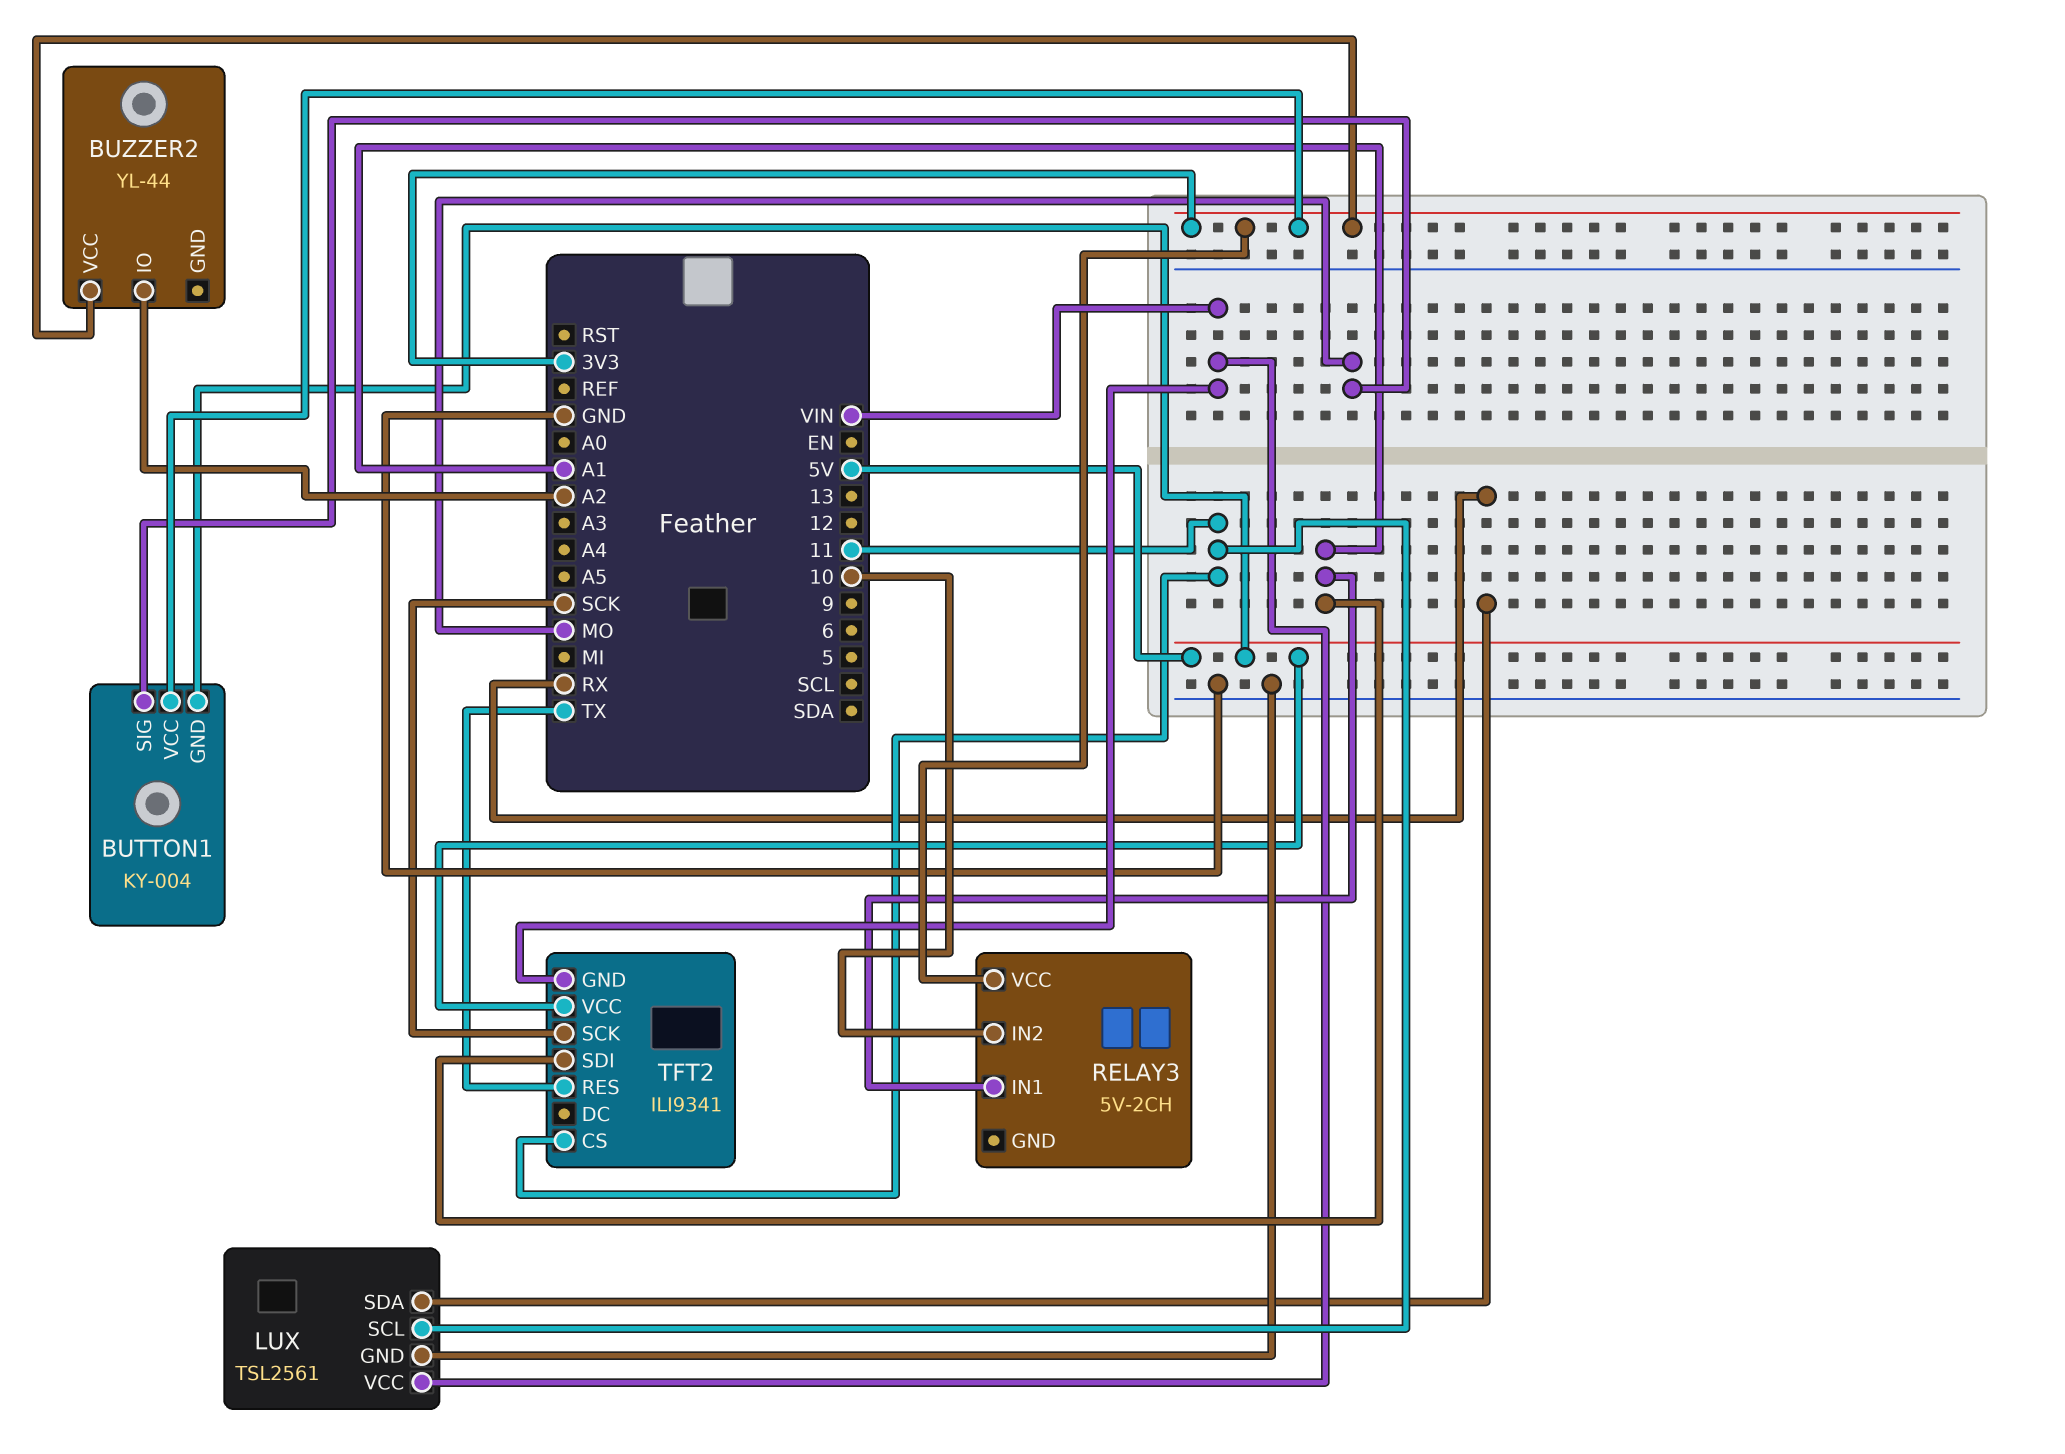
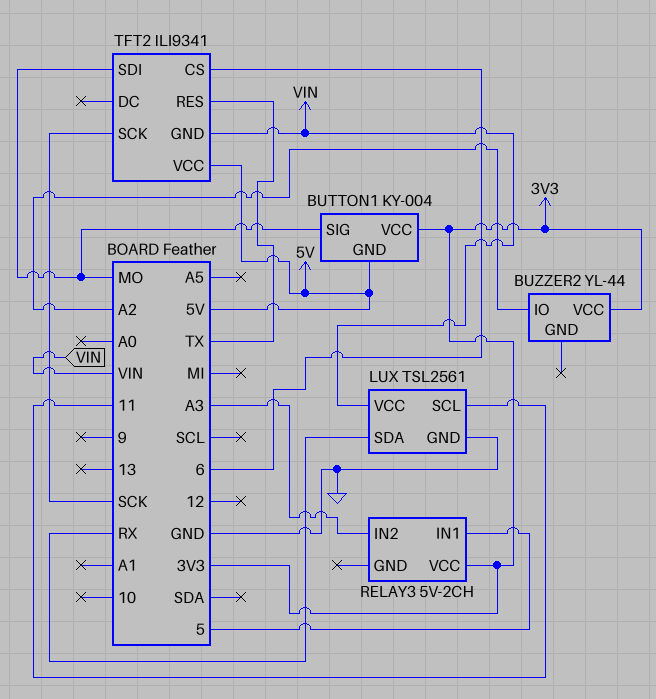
RELAY3 pin IN1: A1 -> 5
RELAY3 pin IN2: 10 -> A3
TFT2 pin CS: 11 -> 6
TFT2 pin SDI: A1 -> MO

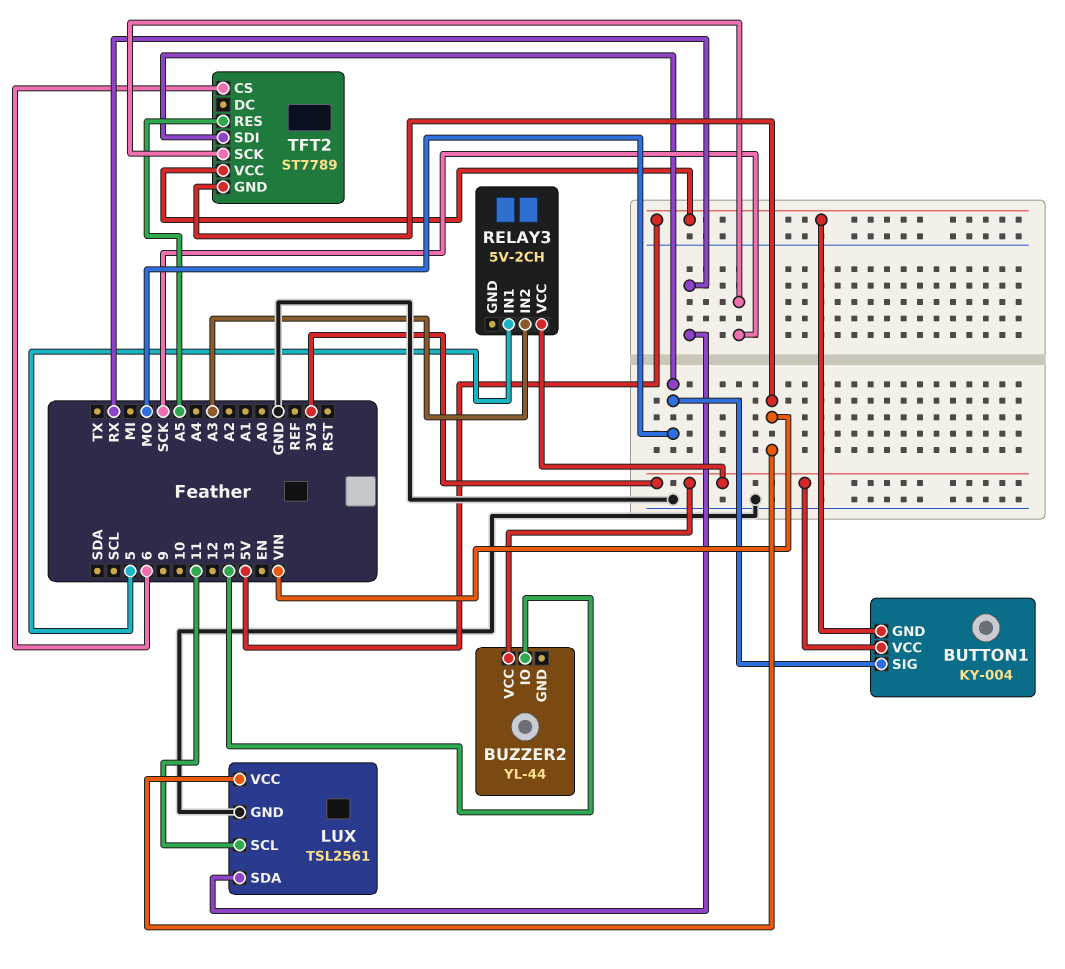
BUZZER2 pin IO: A2 -> 13
TFT2: ILI9341 -> ST7789
TFT2 pin RES: TX -> A5

